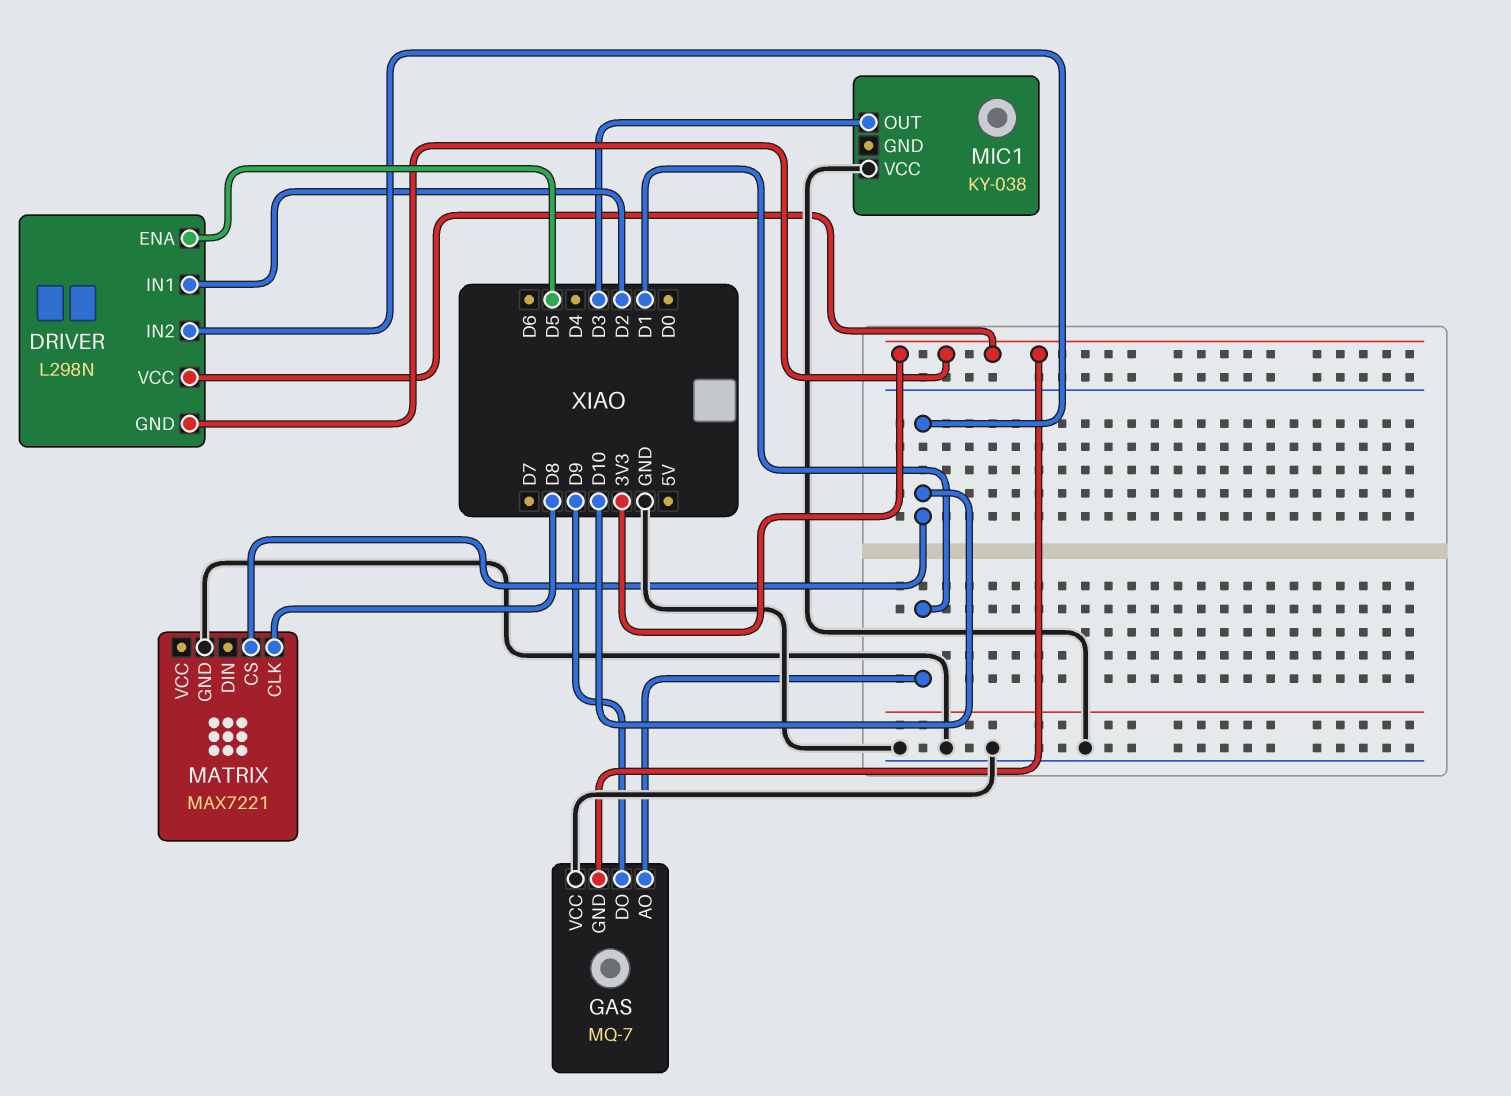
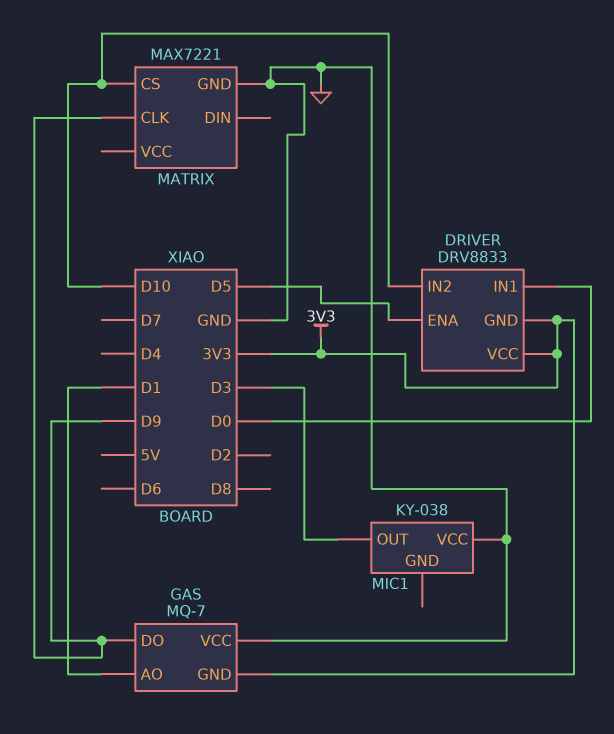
DRIVER: L298N -> DRV8833
DRIVER pin IN1: D2 -> D0
MATRIX pin CLK: D8 -> D9

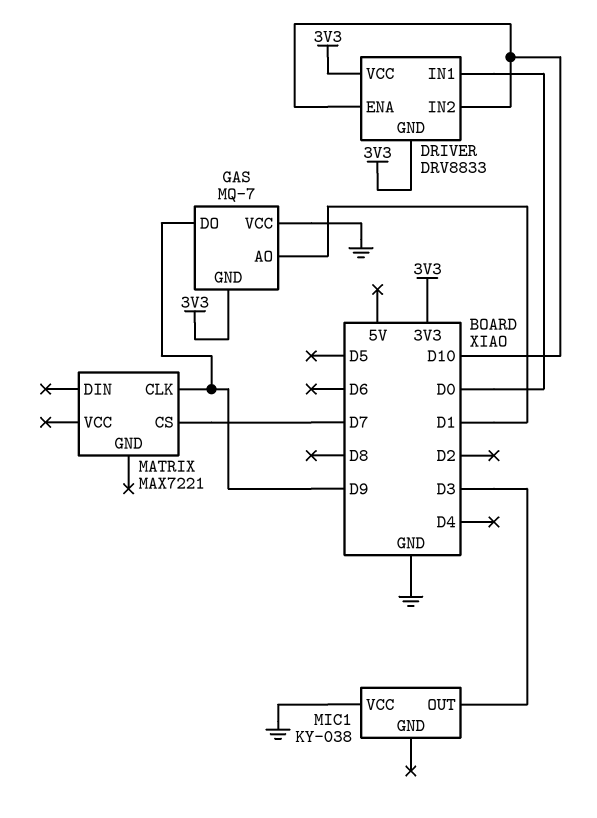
DRIVER pin ENA: D5 -> D10
MATRIX pin CS: D10 -> D7
MATRIX pin GND: GND -> none

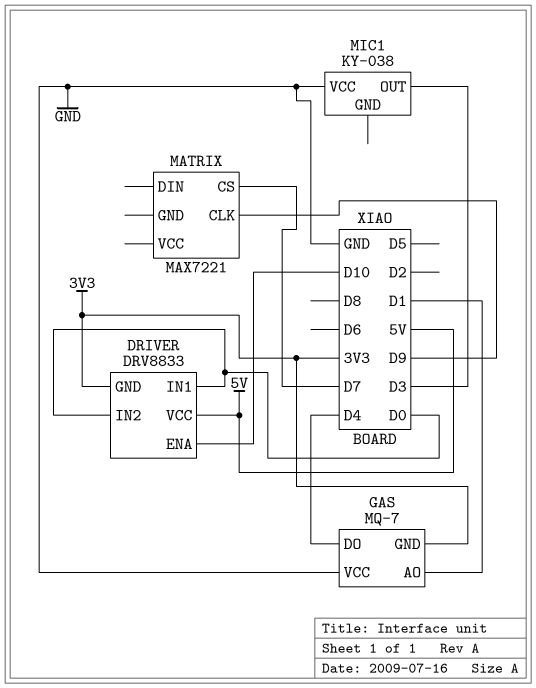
DRIVER pin IN2: D10 -> D0
DRIVER pin VCC: 3V3 -> 5V
GAS pin DO: D9 -> D4

